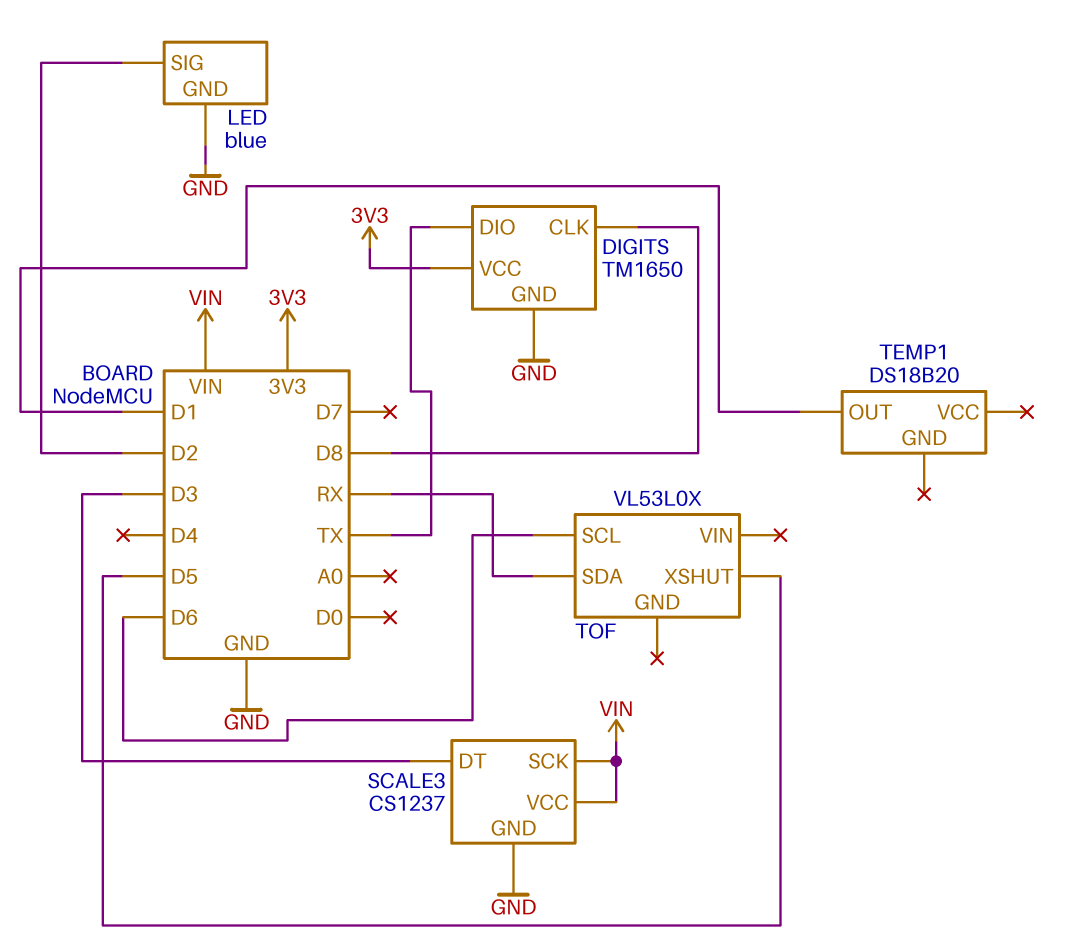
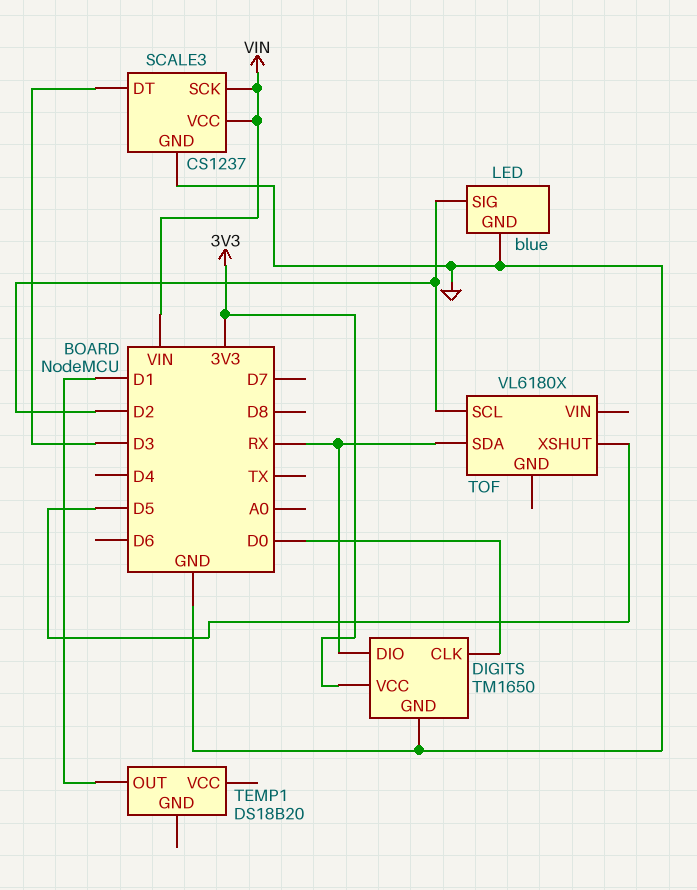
DIGITS pin CLK: D8 -> D0
DIGITS pin DIO: TX -> RX
TOF: VL53L0X -> VL6180X
TOF pin SCL: D6 -> D2

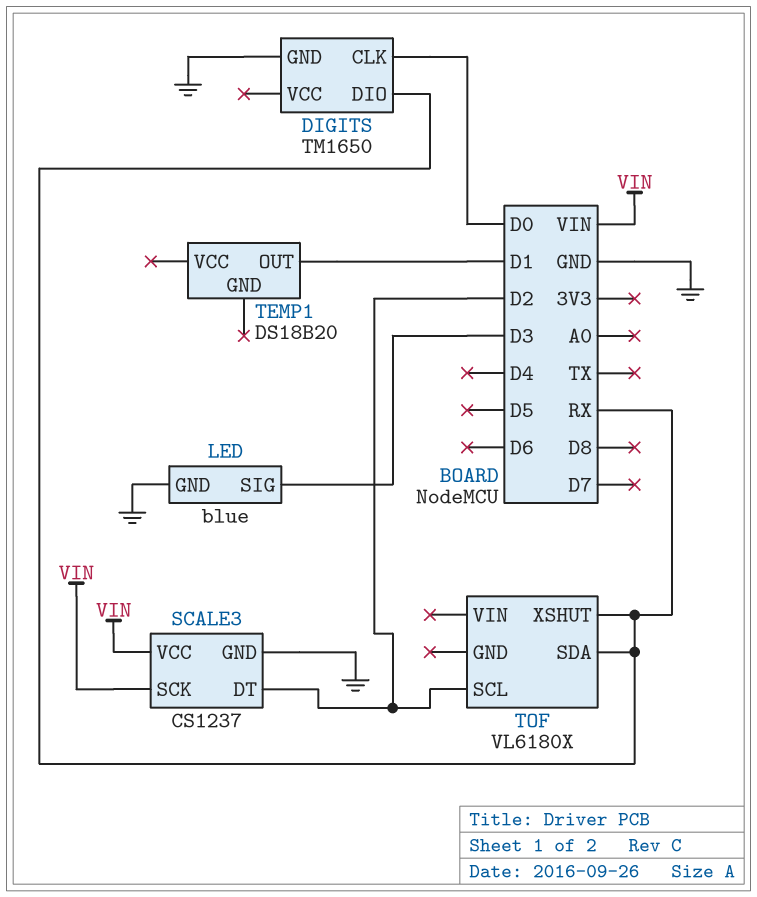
DIGITS pin VCC: 3V3 -> none
LED pin SIG: D2 -> D3
SCALE3 pin DT: D3 -> D2
TOF pin XSHUT: D5 -> RX

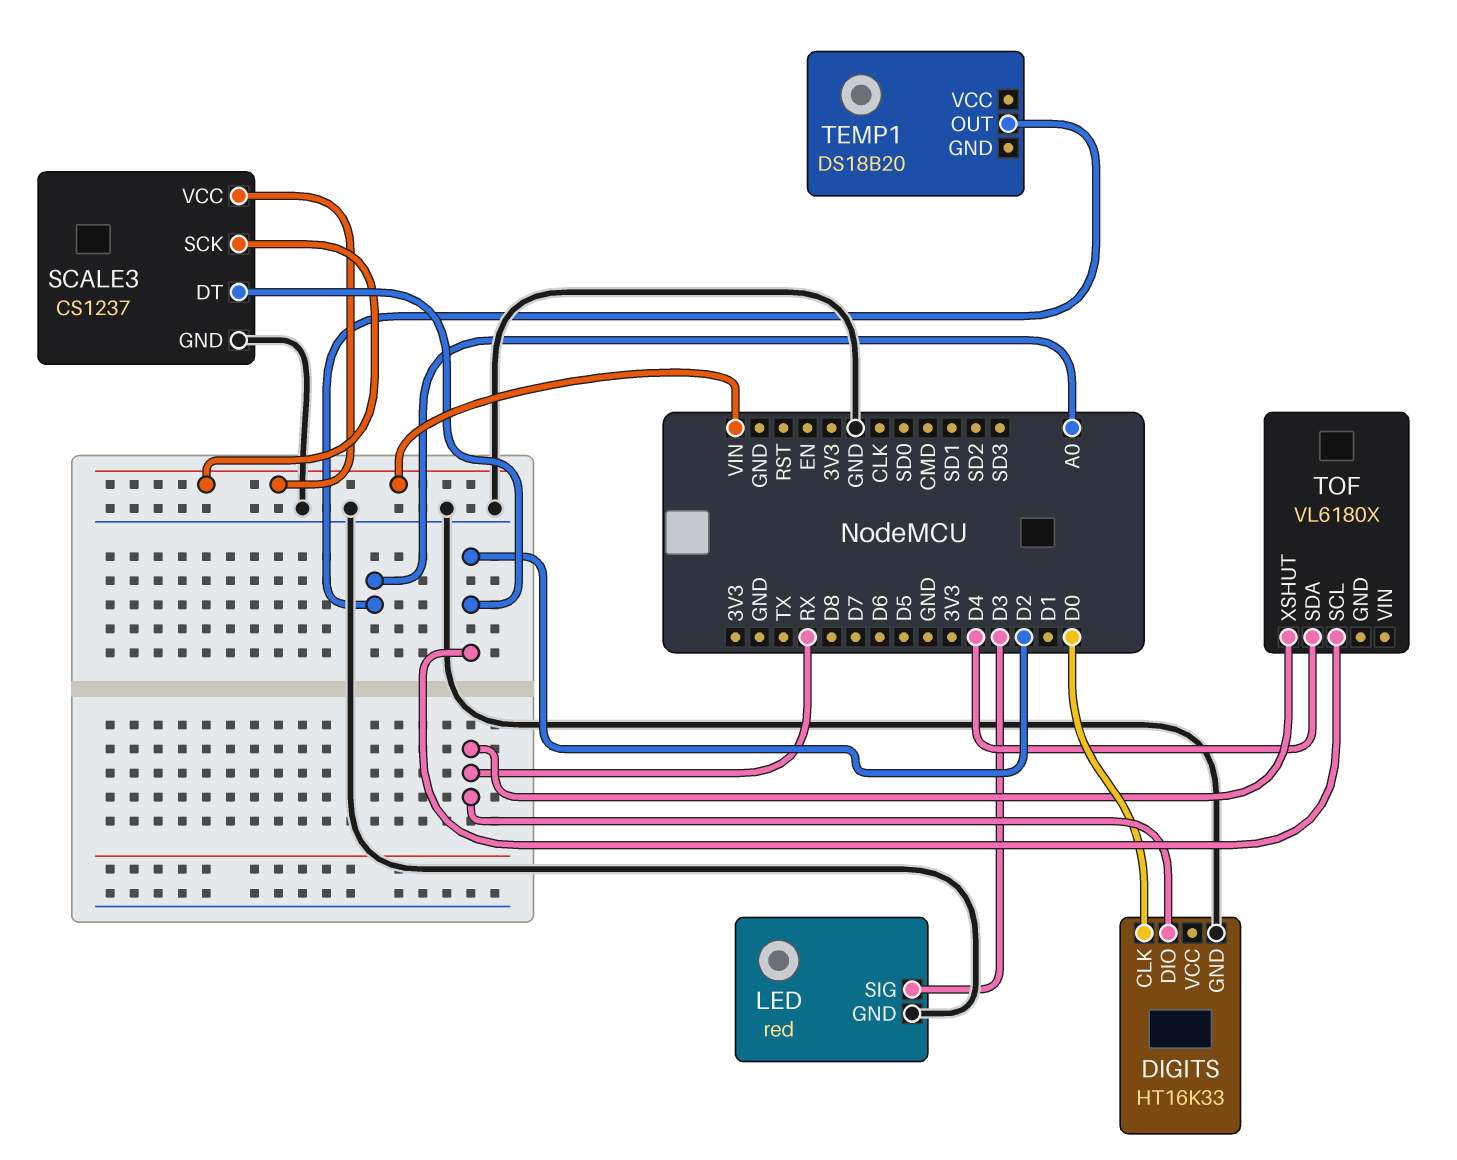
DIGITS: TM1650 -> HT16K33
LED: blue -> red
TEMP1 pin OUT: D1 -> A0
TOF pin SDA: RX -> D4

